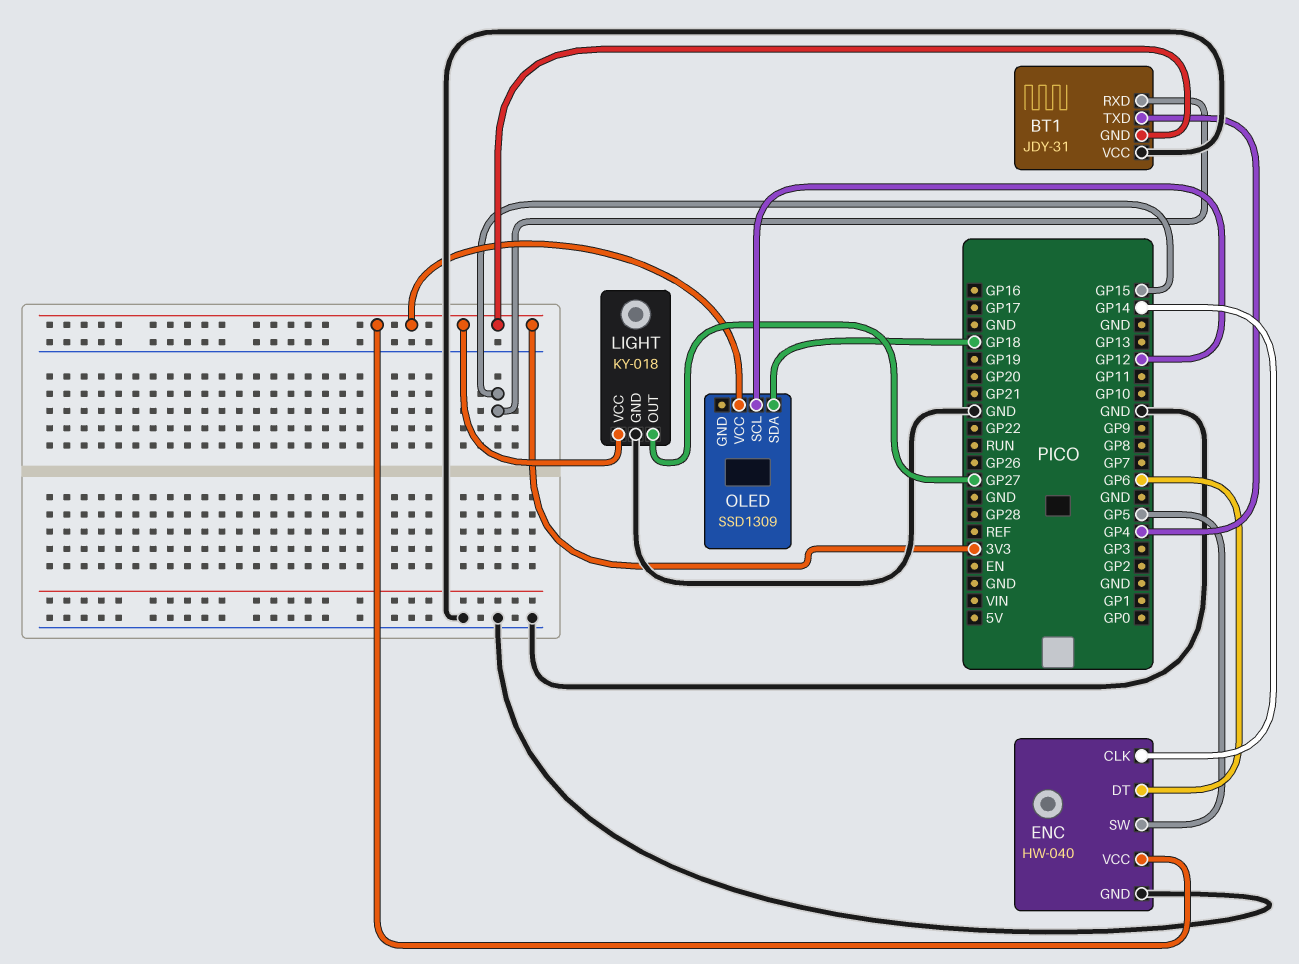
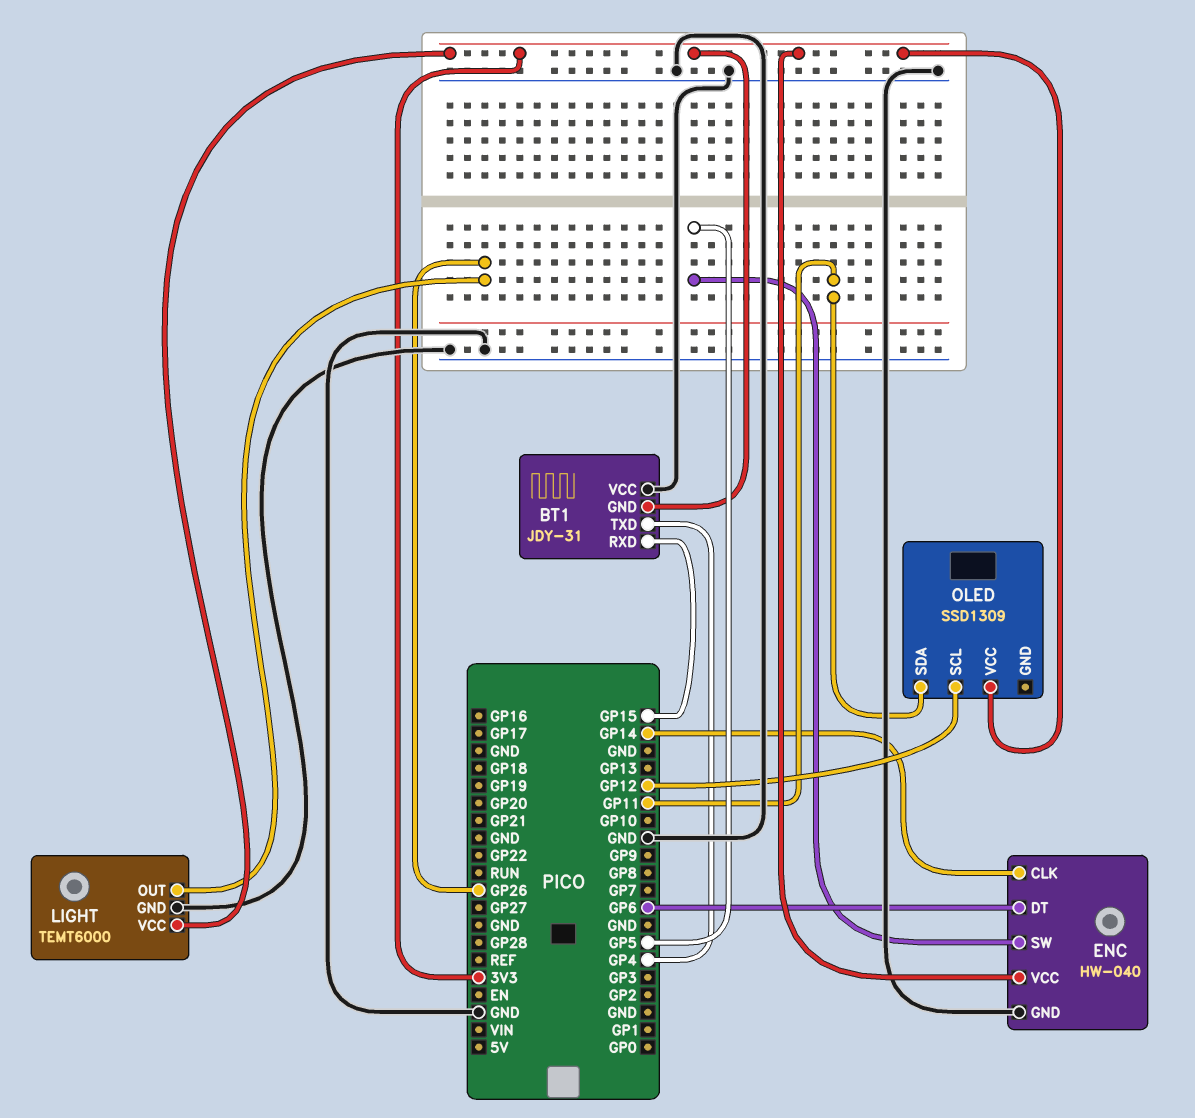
LIGHT: KY-018 -> TEMT6000
LIGHT pin OUT: GP27 -> GP26
OLED pin SDA: GP18 -> GP11

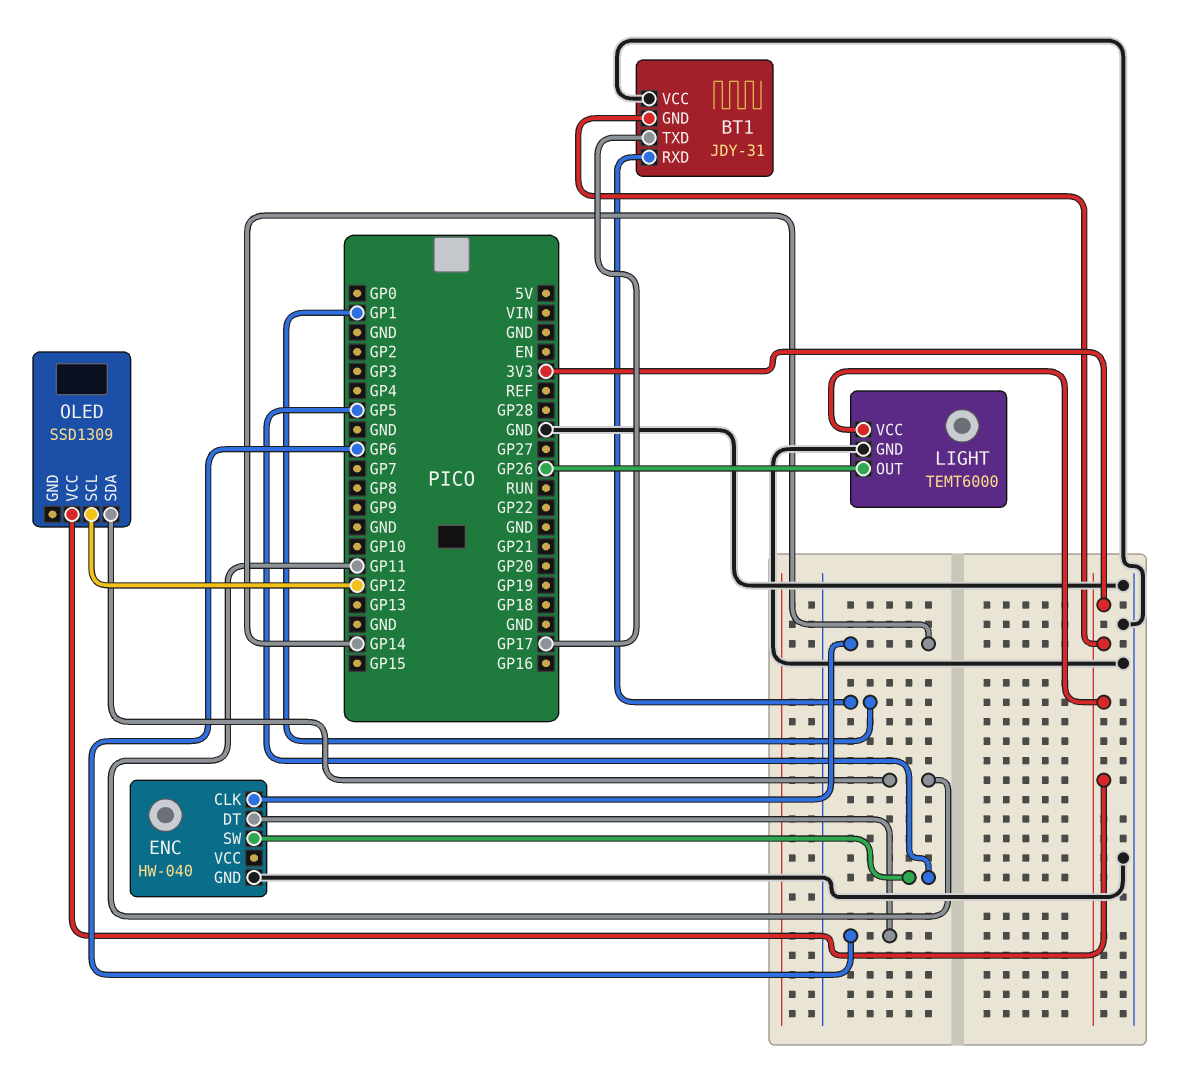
BT1 pin RXD: GP15 -> GP1
BT1 pin TXD: GP4 -> GP17
ENC pin VCC: 3V3 -> none

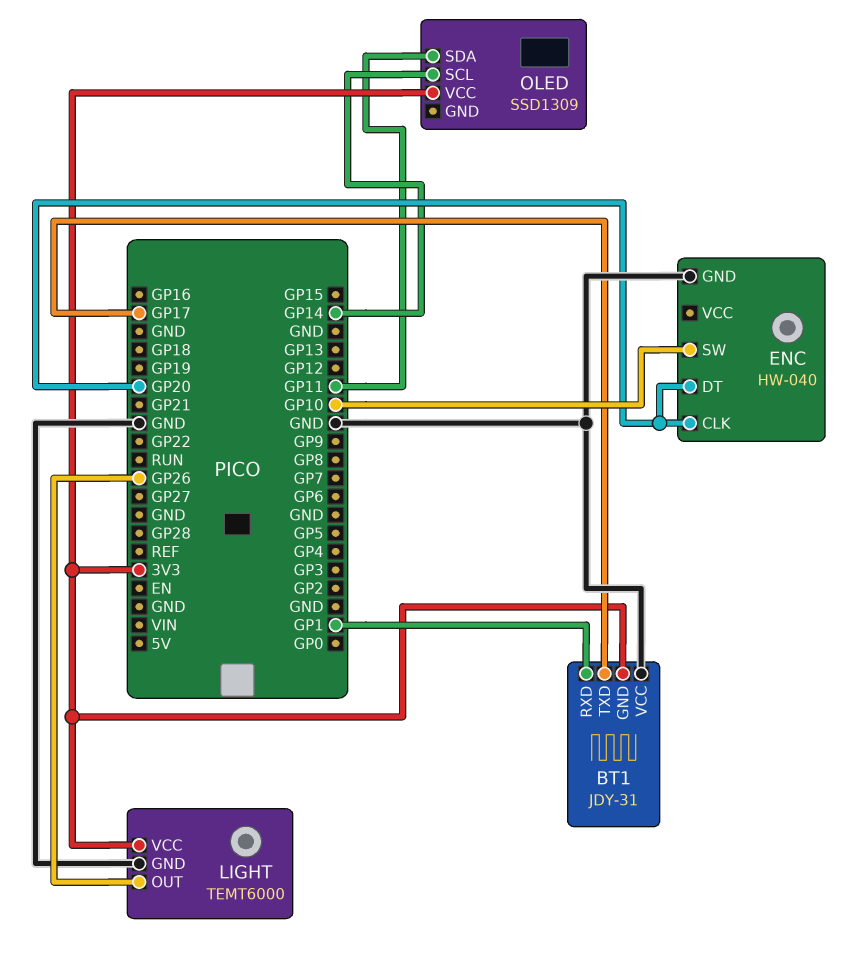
ENC pin CLK: GP14 -> GP20
ENC pin DT: GP6 -> GP20
ENC pin SW: GP5 -> GP10
OLED pin SCL: GP12 -> GP14

